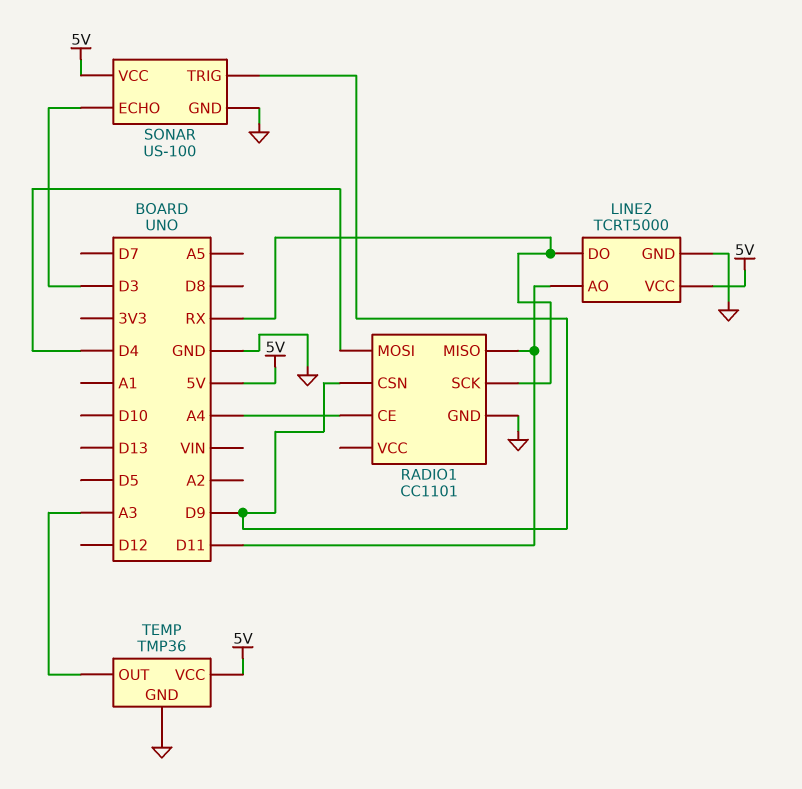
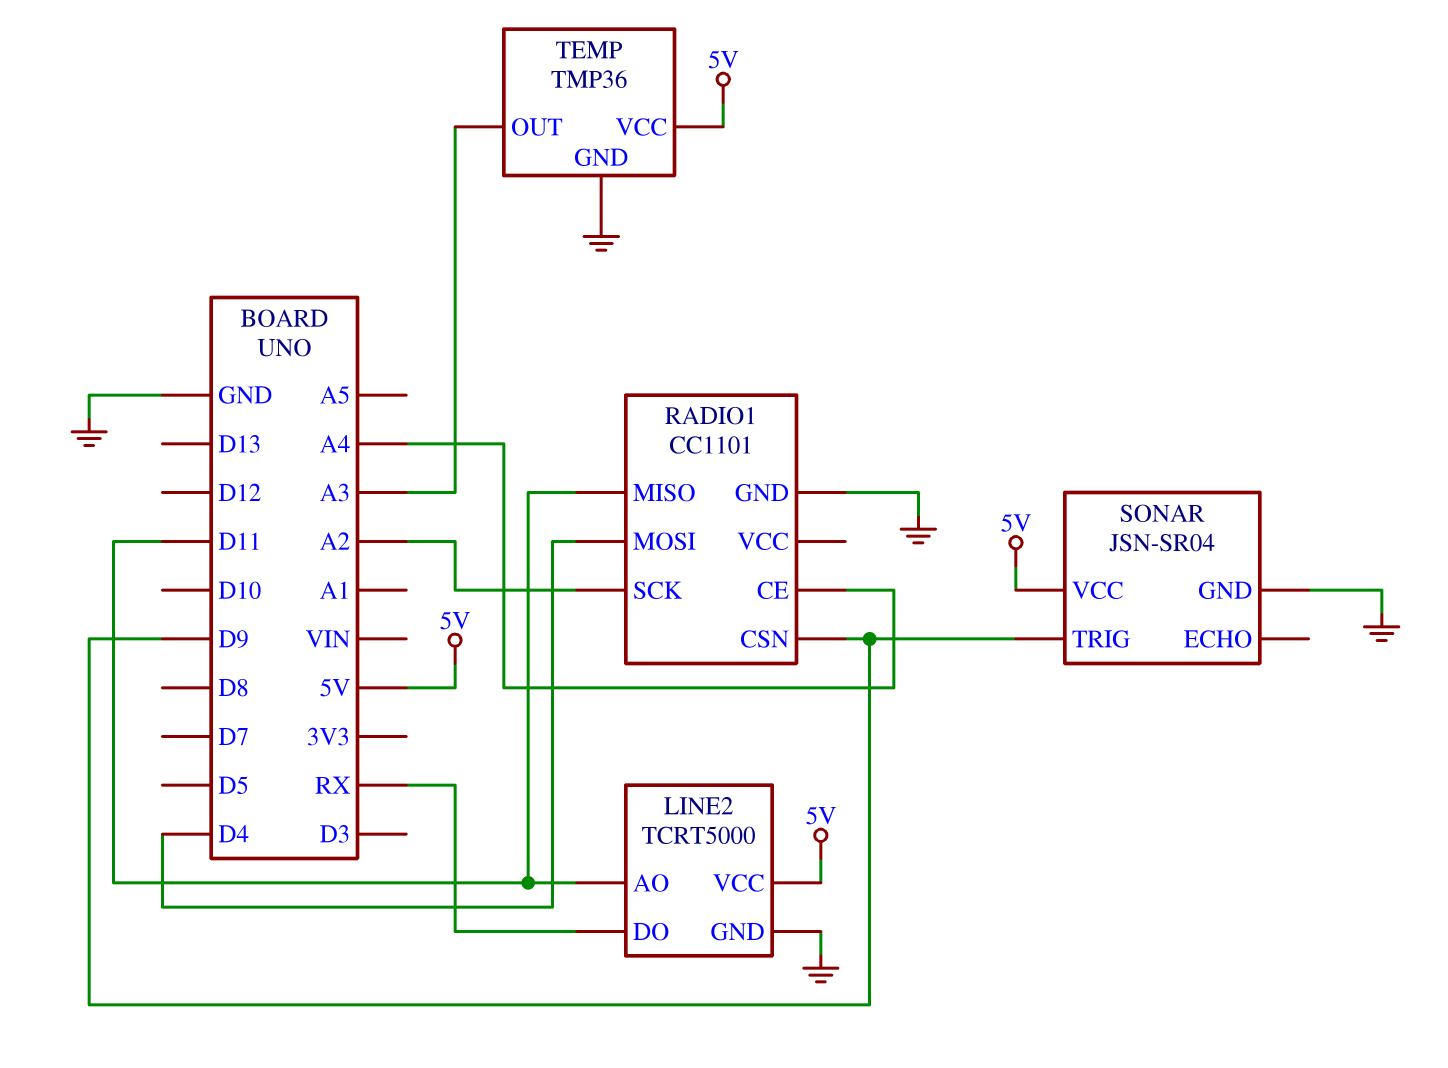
RADIO1 pin SCK: RX -> A2
SONAR: US-100 -> JSN-SR04
SONAR pin ECHO: D3 -> none

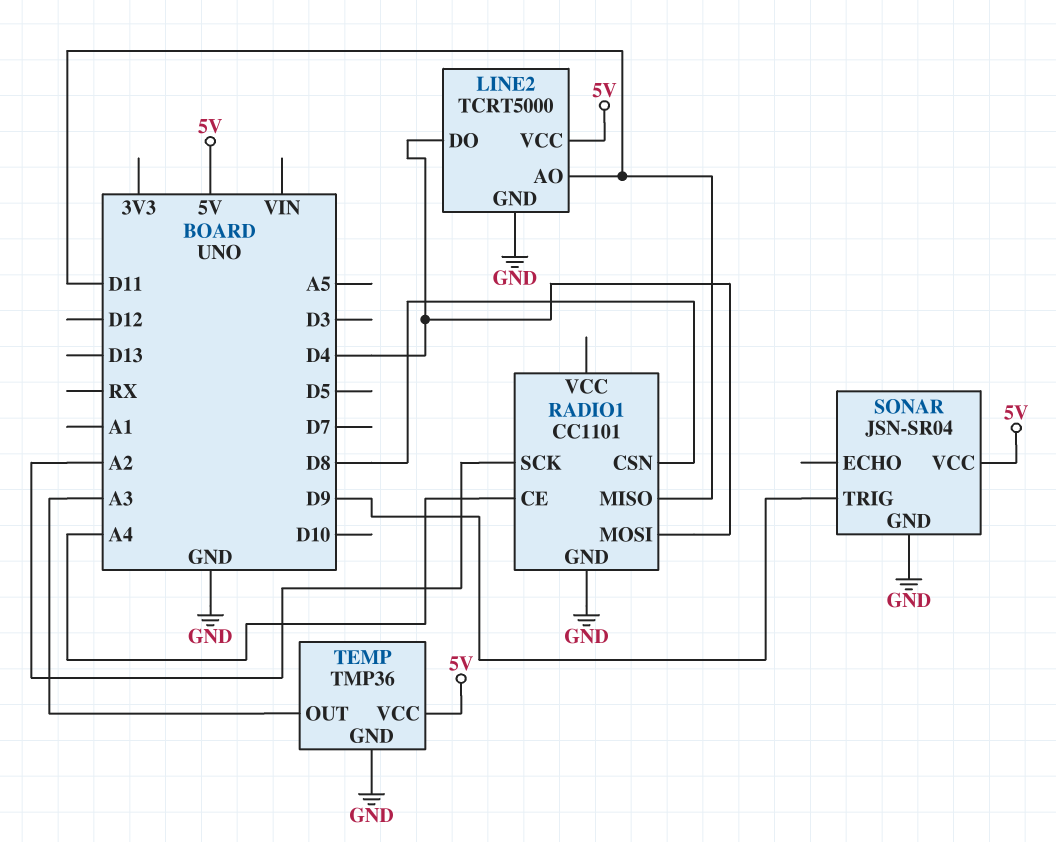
LINE2 pin DO: RX -> D4
RADIO1 pin CSN: D9 -> D8

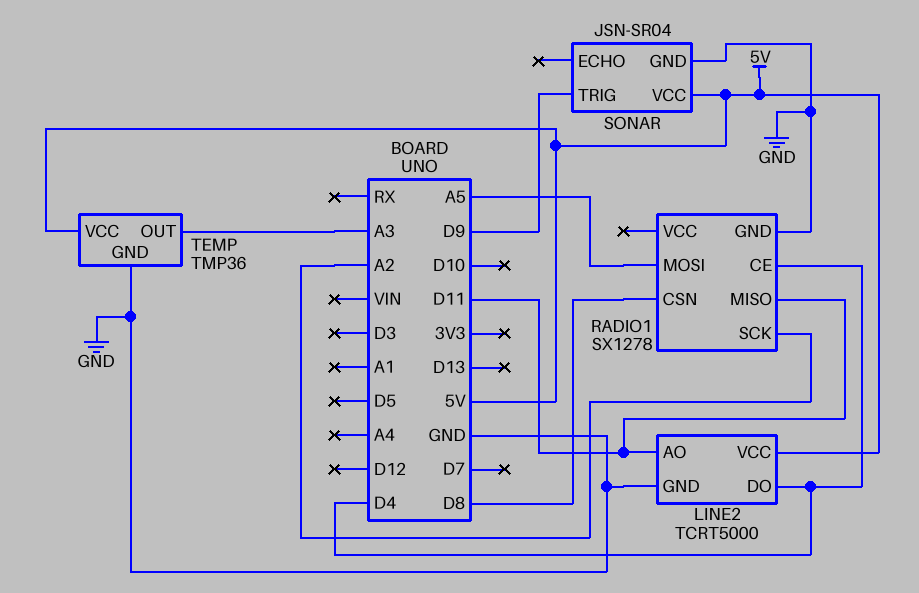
RADIO1: CC1101 -> SX1278
RADIO1 pin CE: A4 -> D4
RADIO1 pin MOSI: D4 -> A5

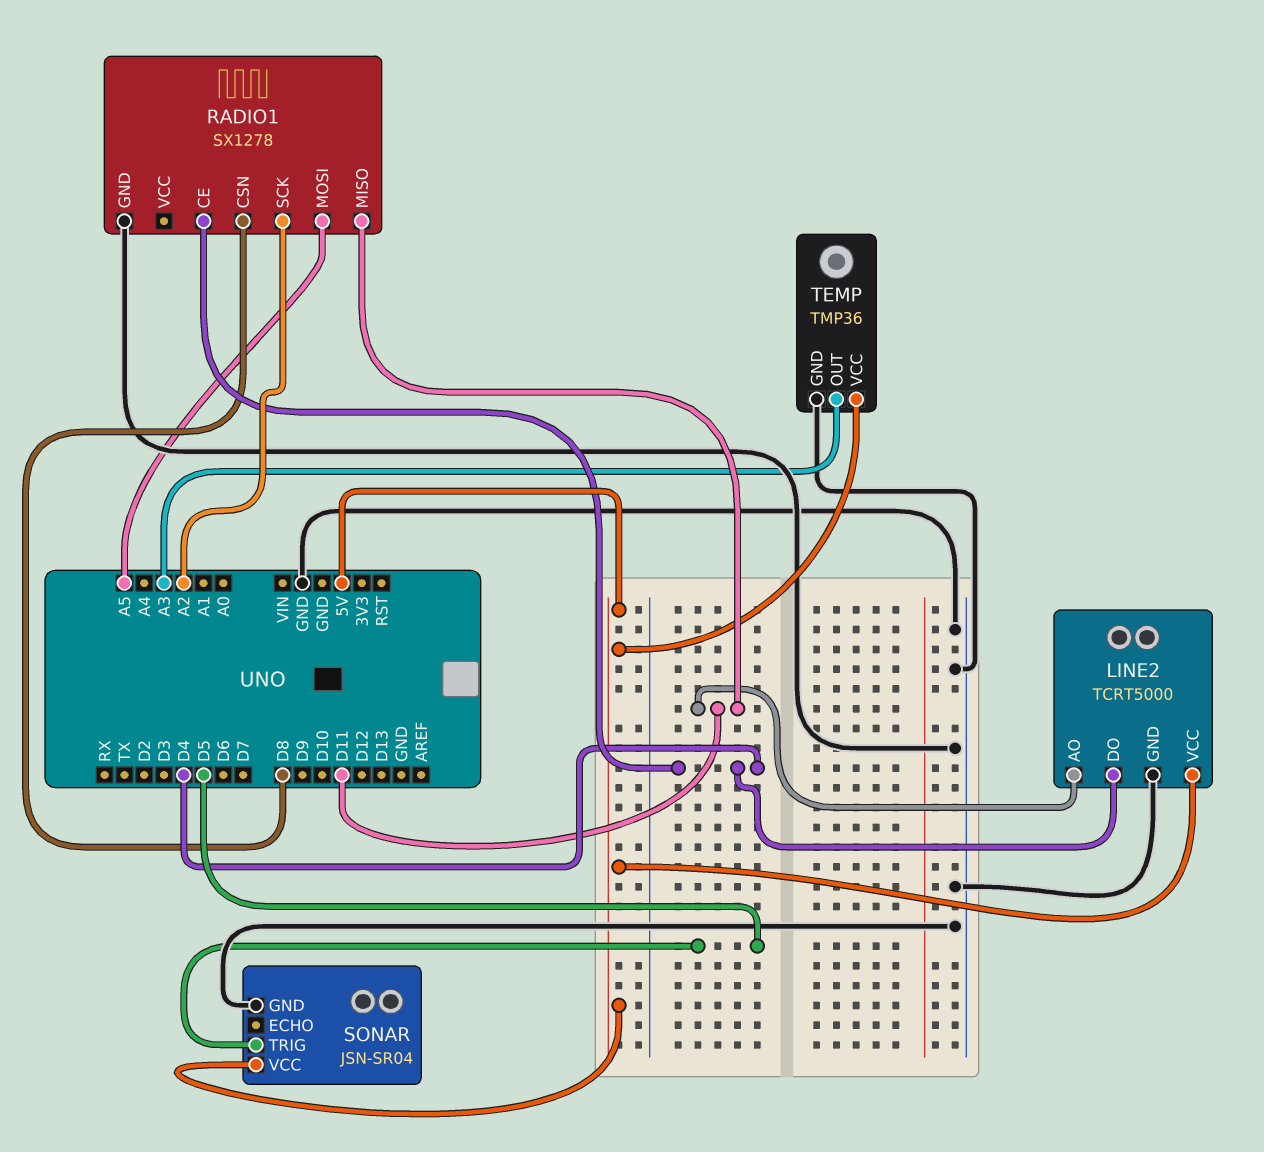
SONAR pin TRIG: D9 -> D5

